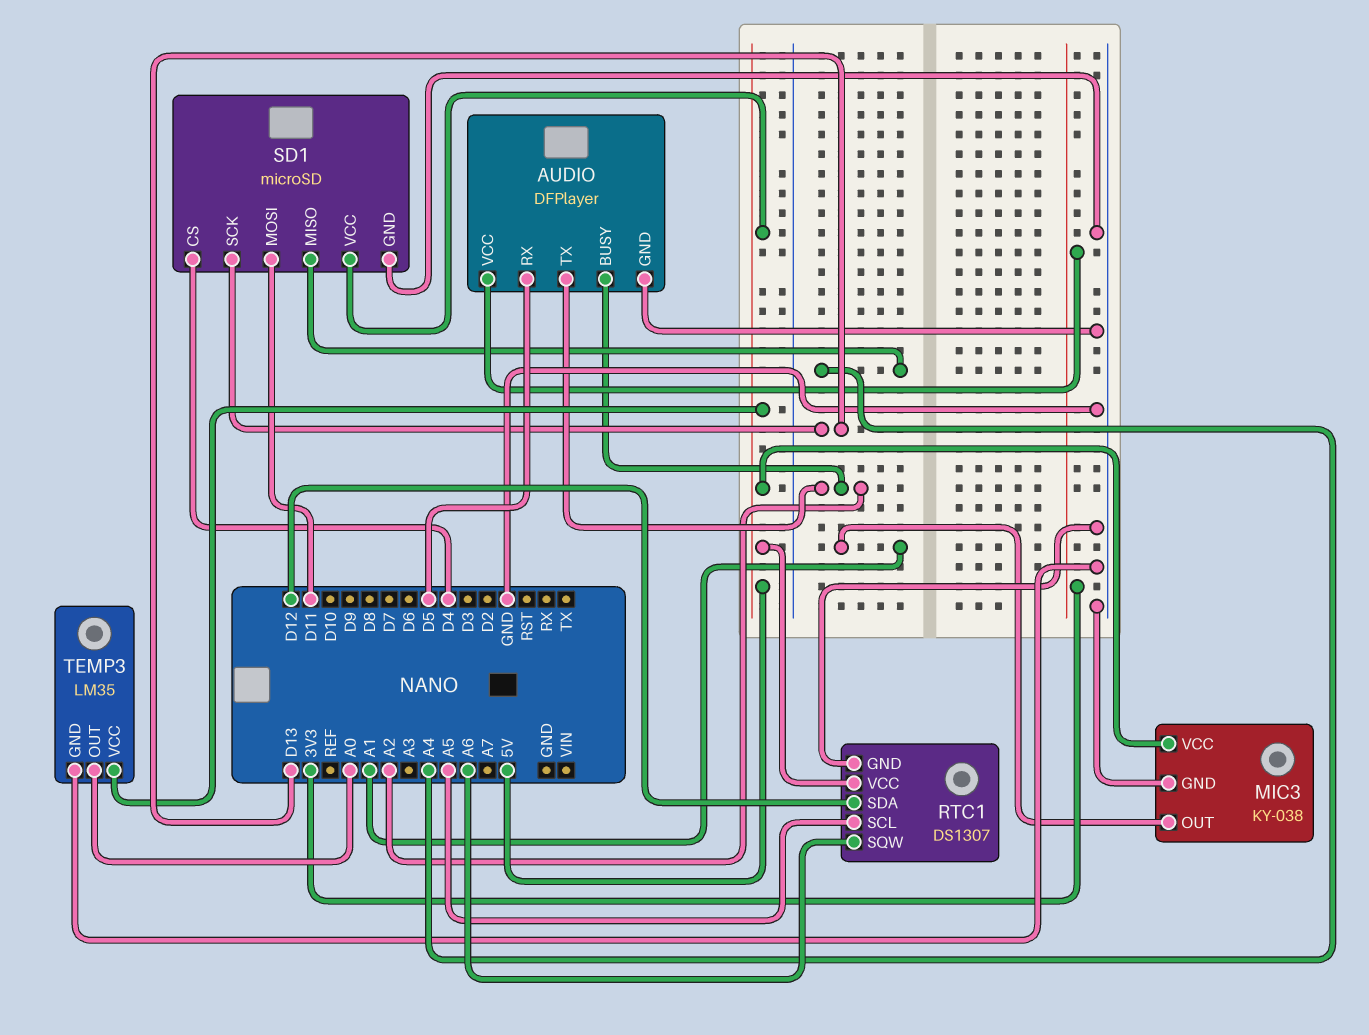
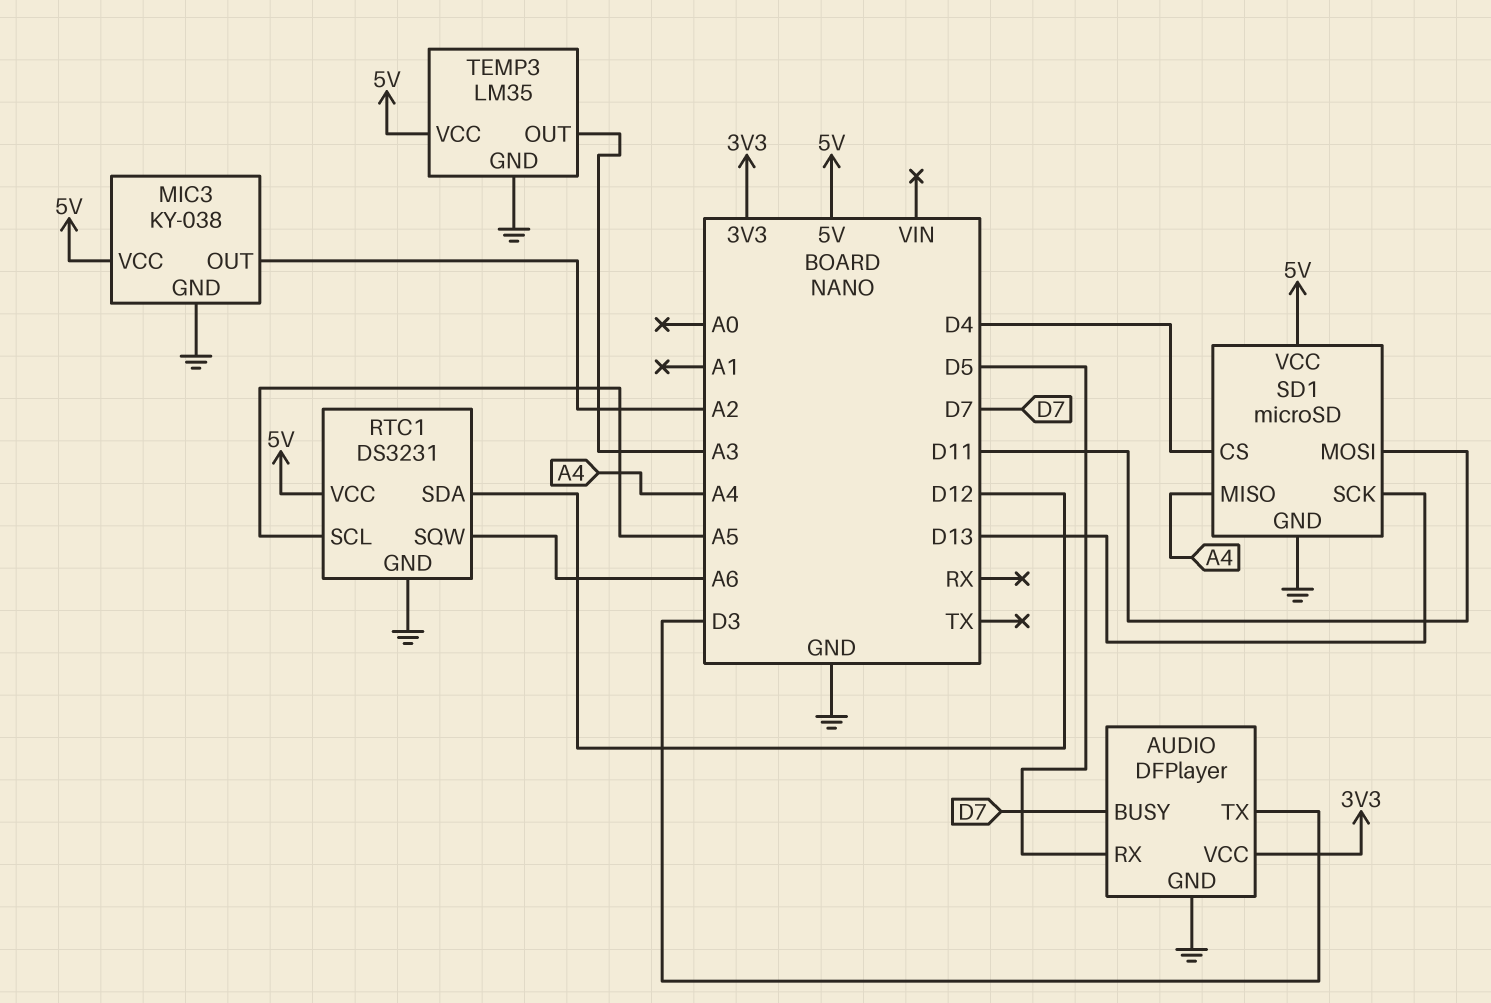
AUDIO pin BUSY: A2 -> D7
AUDIO pin TX: A2 -> D3
MIC3 pin OUT: A1 -> A2
RTC1: DS1307 -> DS3231
TEMP3 pin OUT: A0 -> A3

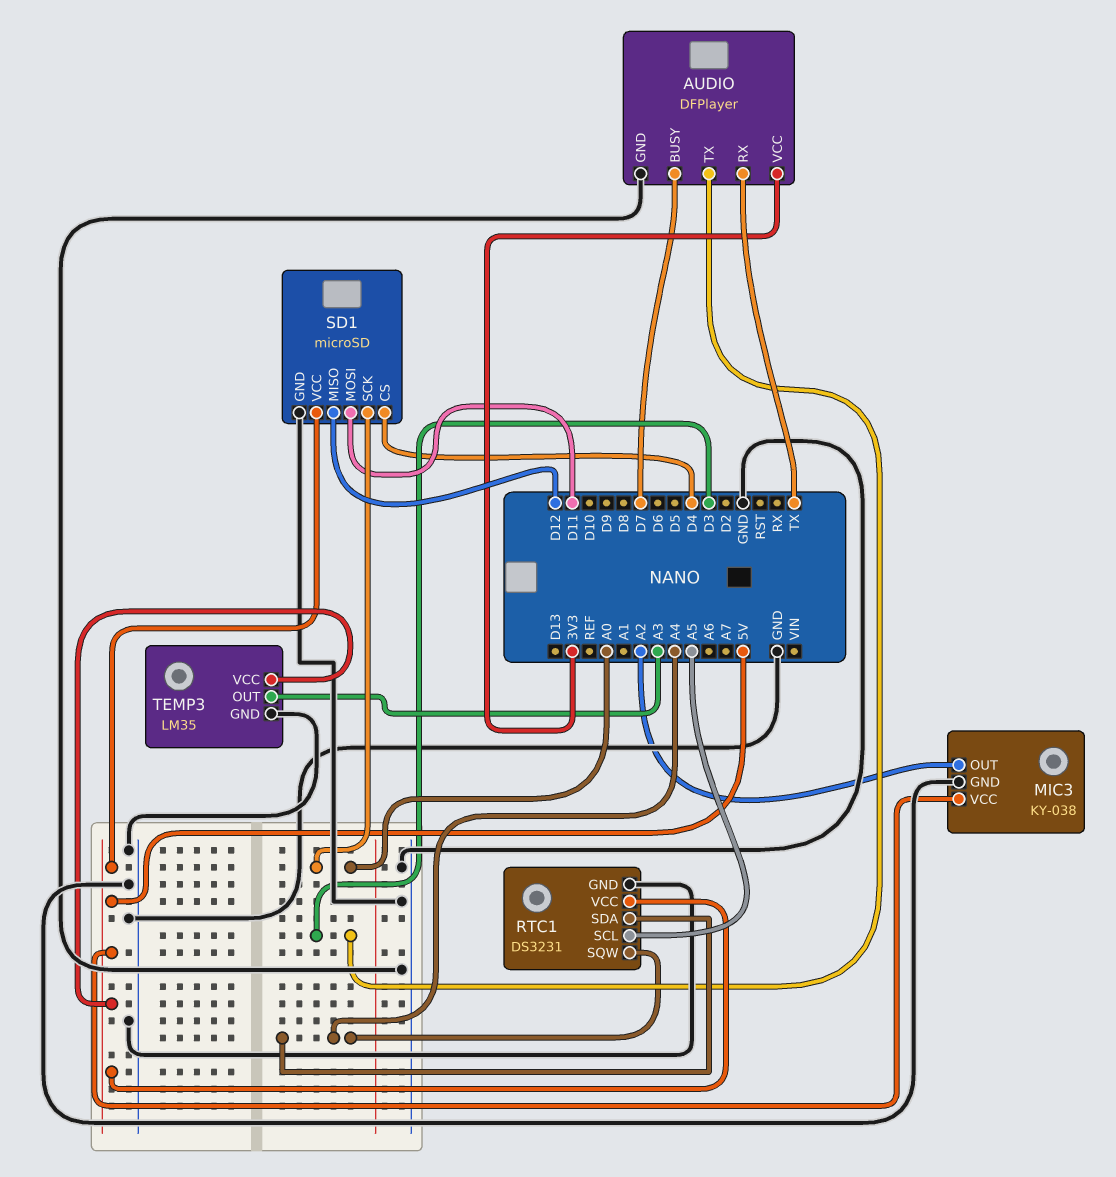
AUDIO pin RX: D5 -> TX
RTC1 pin SDA: D12 -> A4
RTC1 pin SQW: A6 -> A4
SD1 pin MISO: A4 -> D12
SD1 pin SCK: D13 -> A0

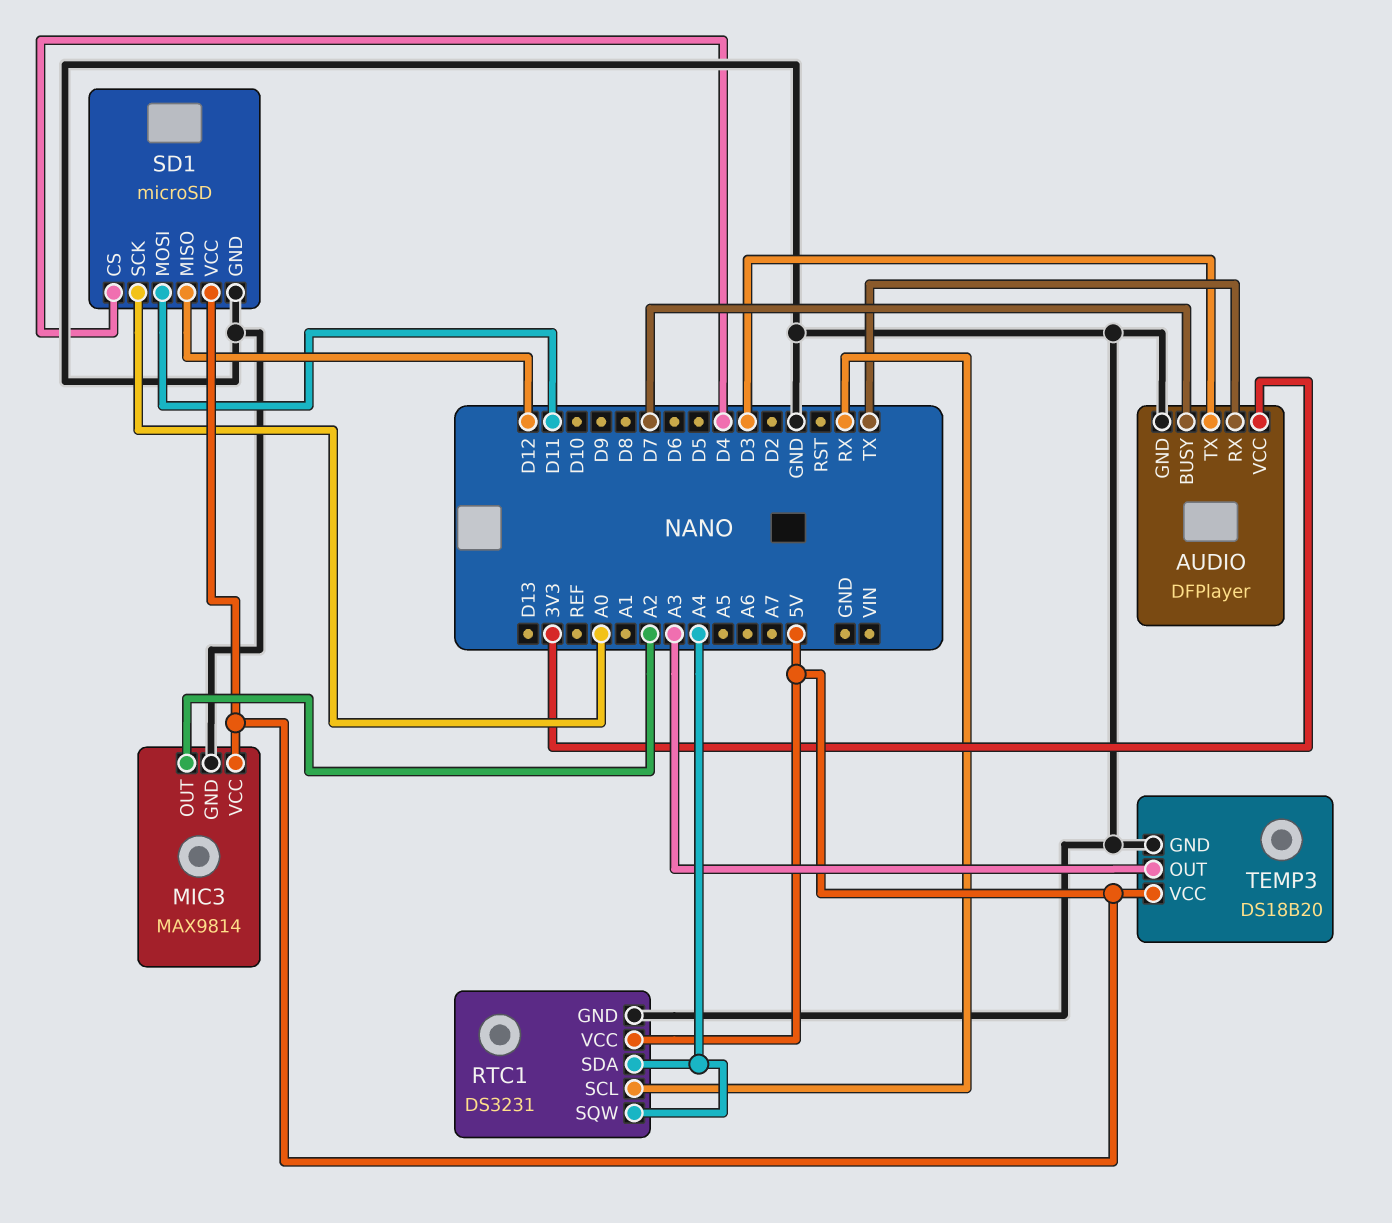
MIC3: KY-038 -> MAX9814
RTC1 pin SCL: A5 -> RX
TEMP3: LM35 -> DS18B20

